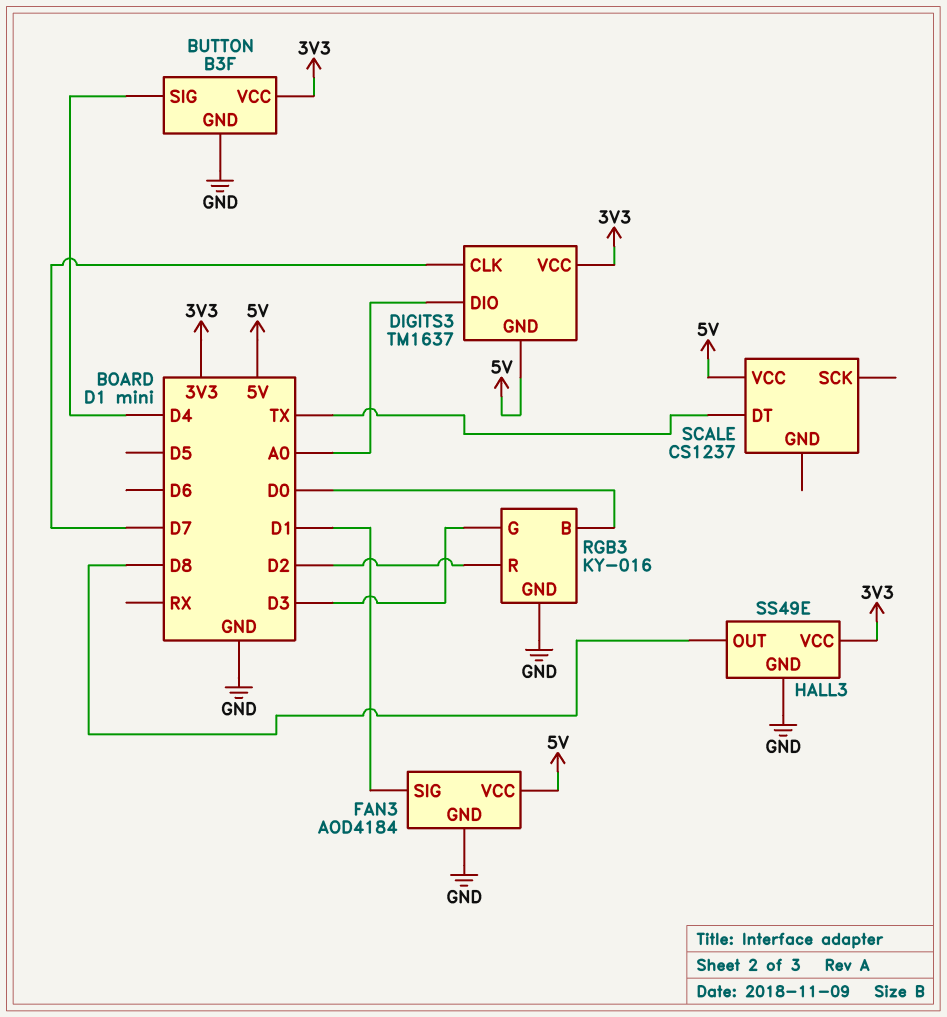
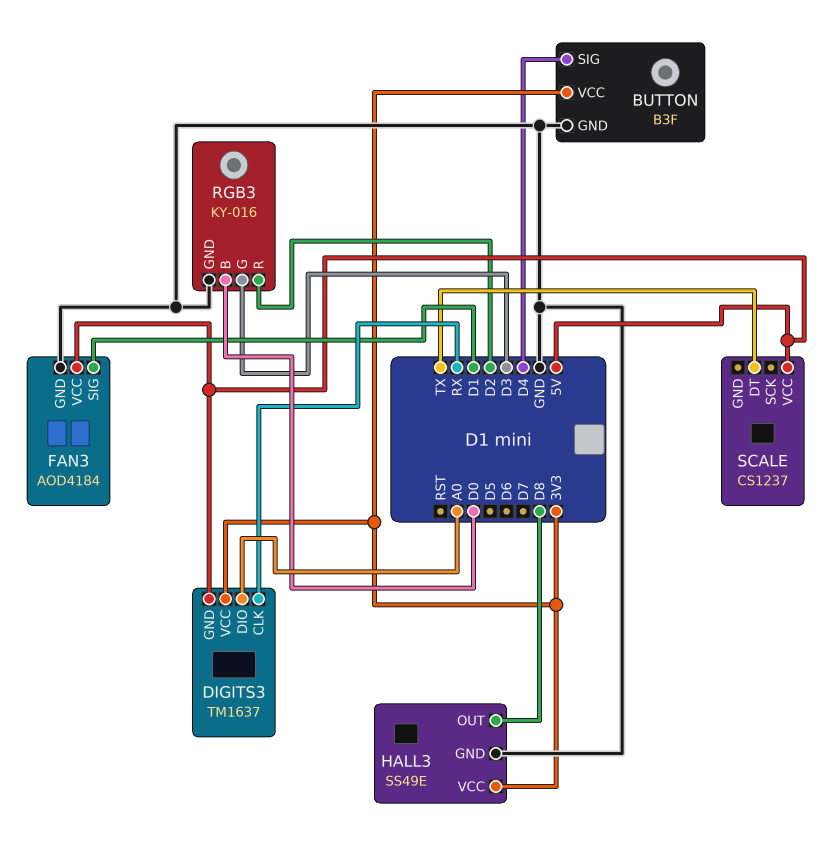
DIGITS3 pin CLK: D7 -> RX

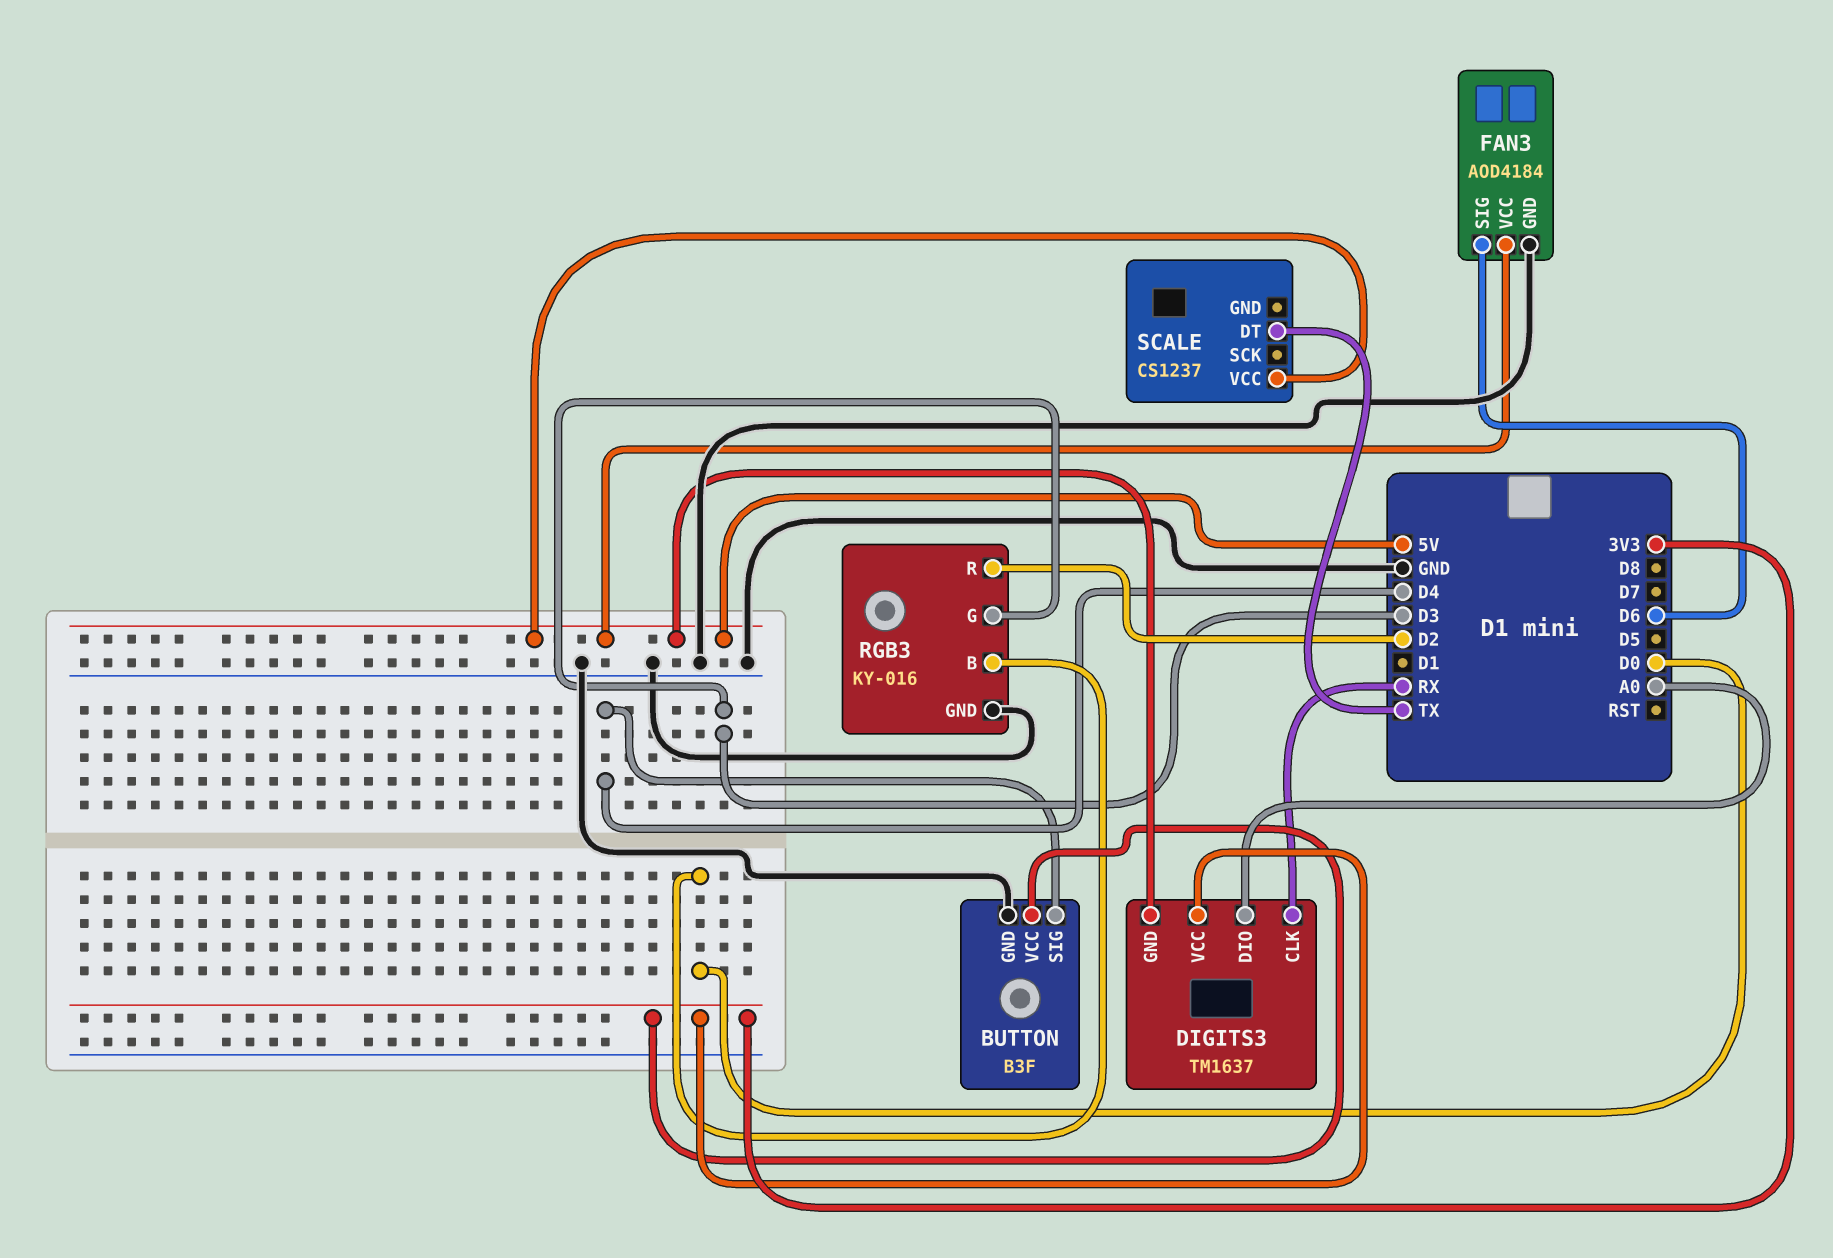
FAN3 pin SIG: D1 -> D6
HALL3: SS49E -> none
HALL3 pin GND: GND -> none
HALL3 pin OUT: D8 -> none
HALL3 pin VCC: 3V3 -> none

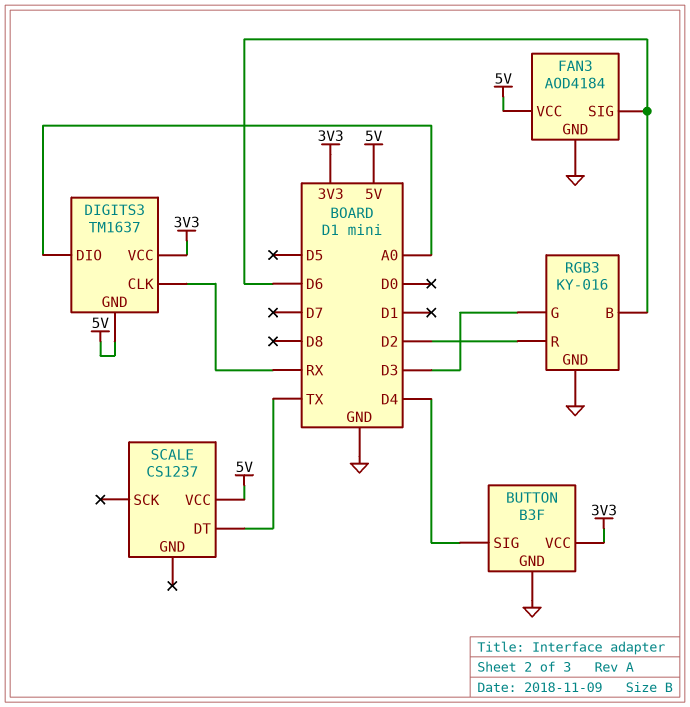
RGB3 pin B: D0 -> D6

